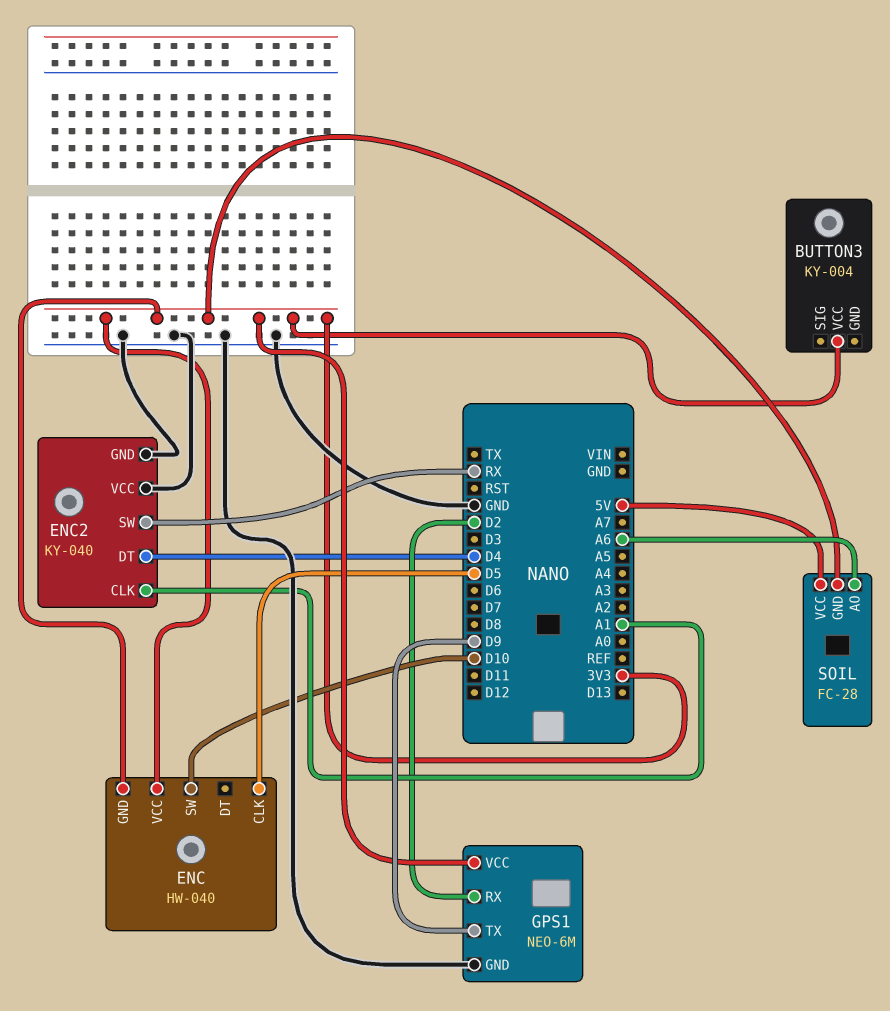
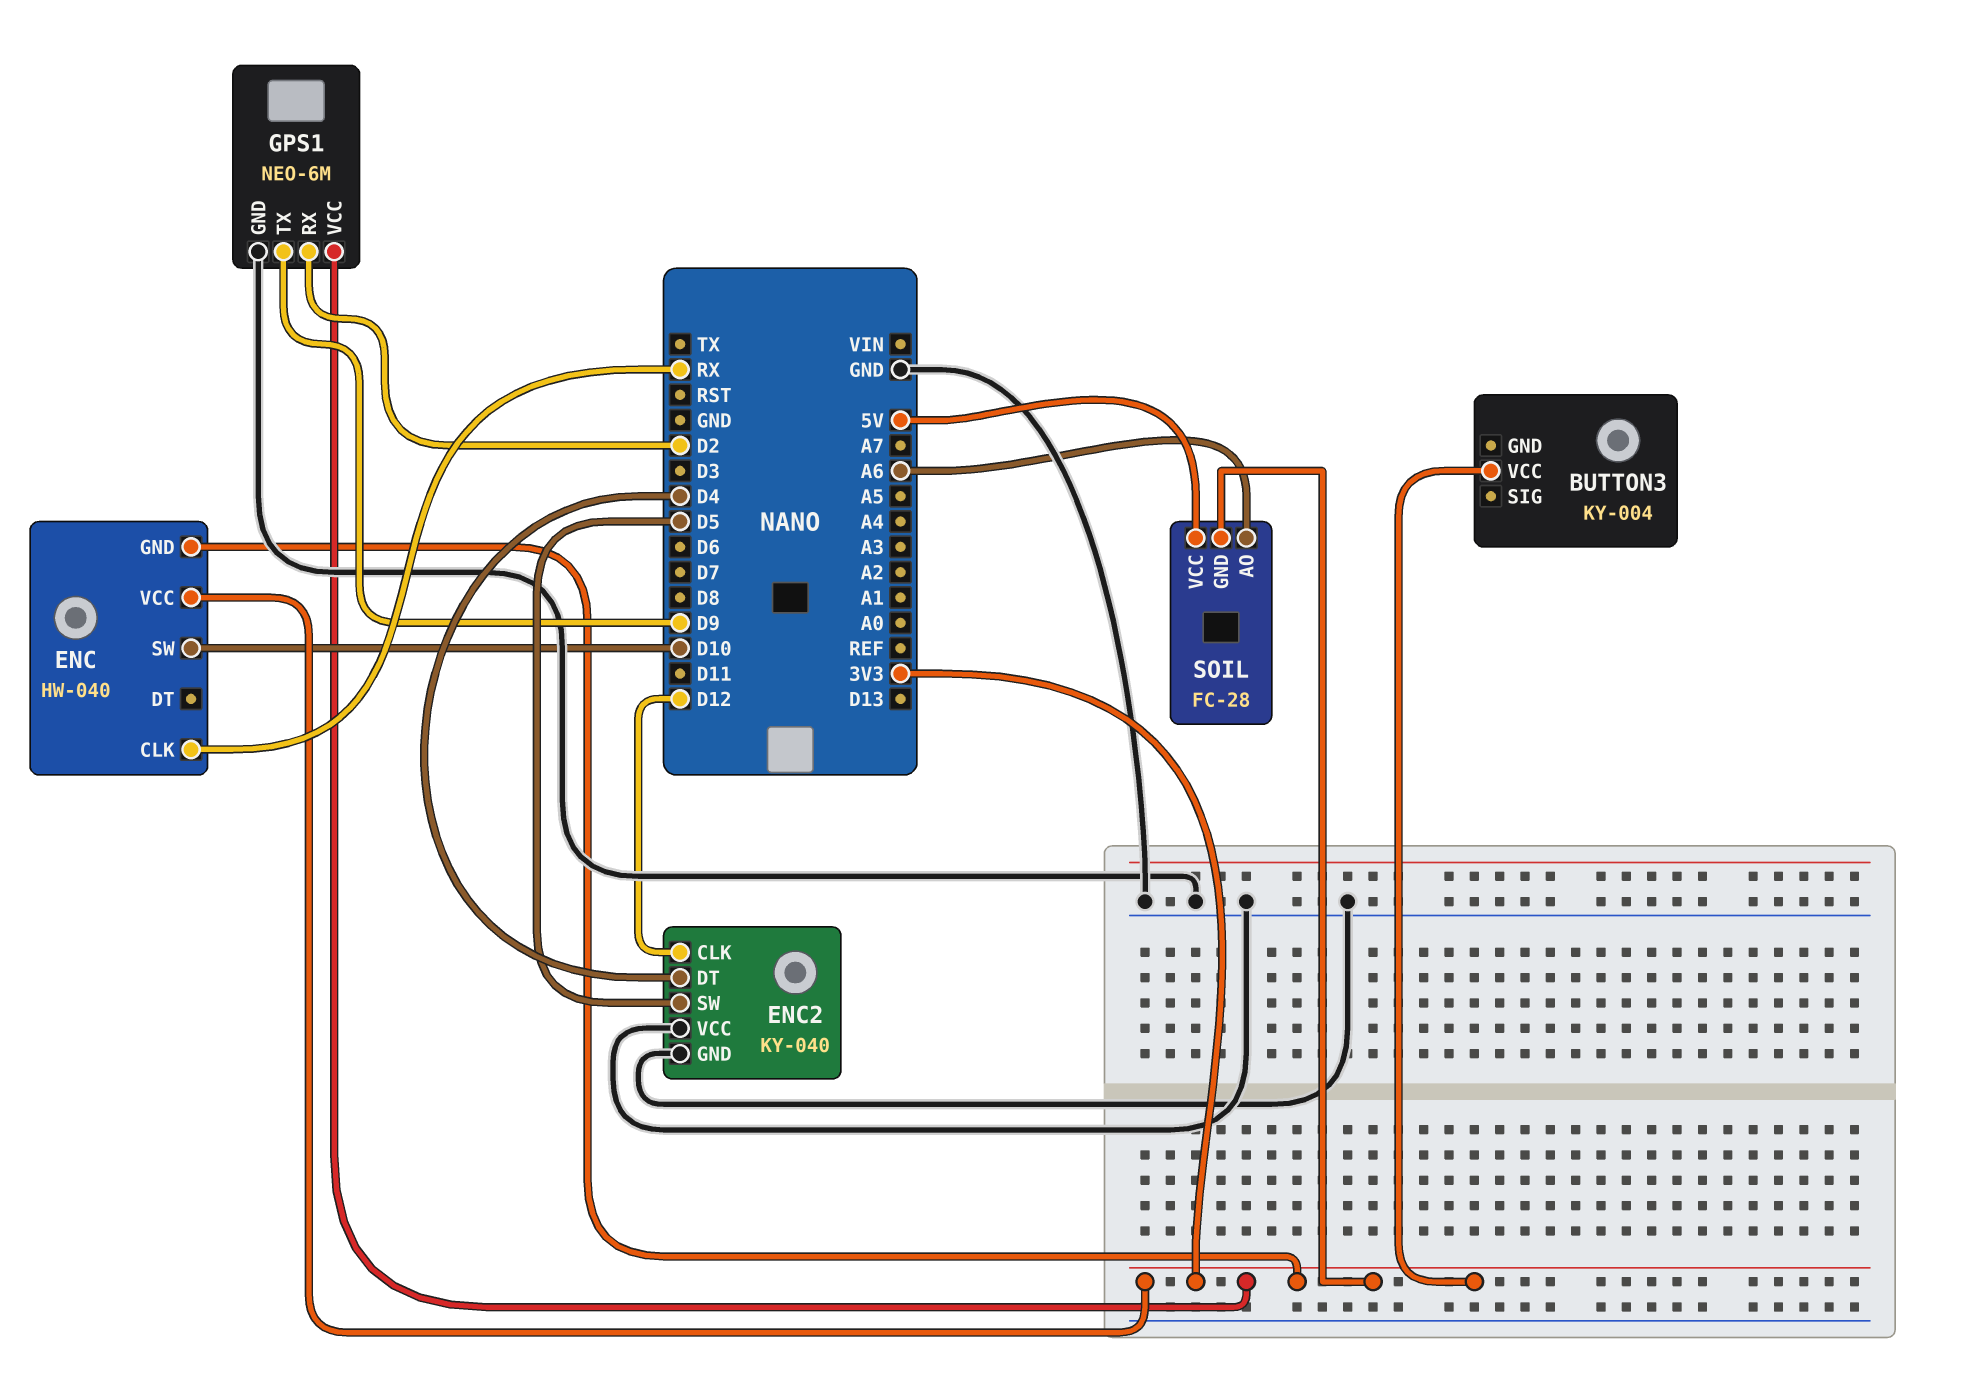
ENC pin CLK: D5 -> RX
ENC2 pin CLK: A1 -> D12
ENC2 pin SW: RX -> D5

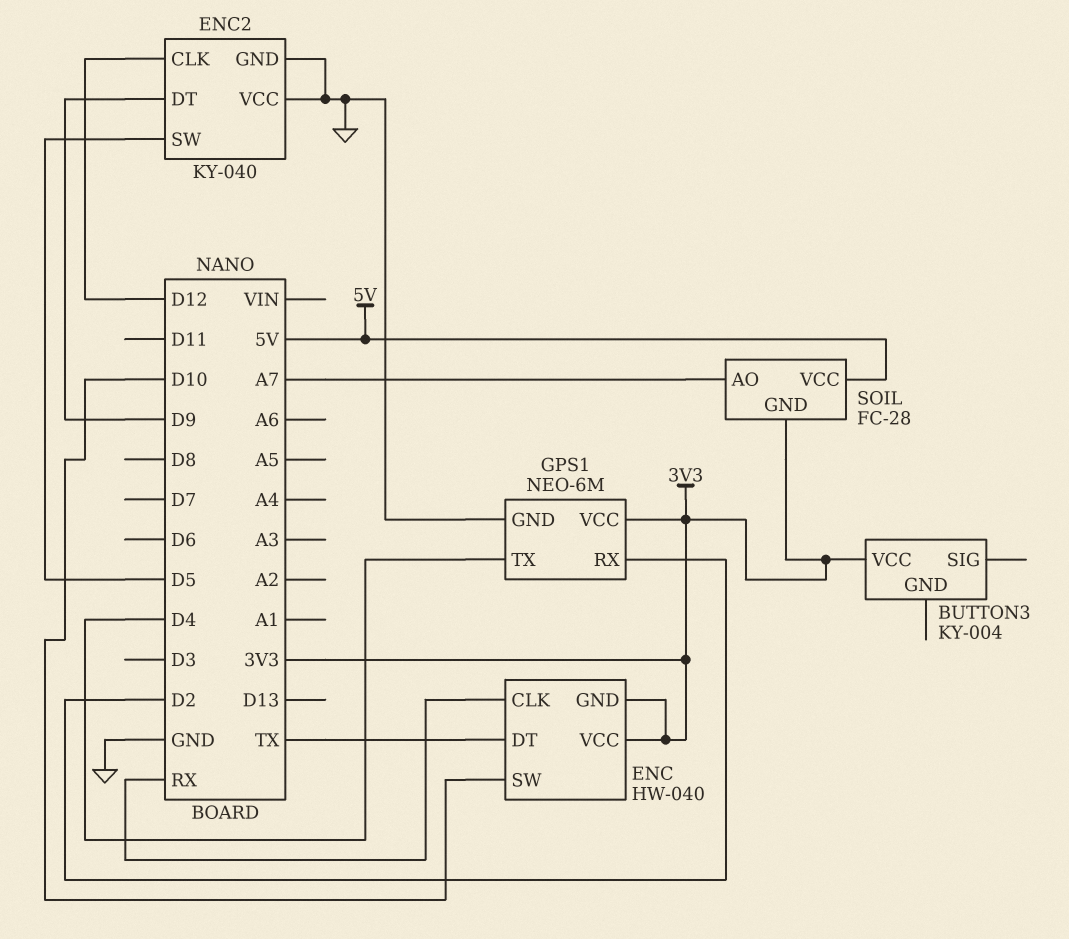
ENC pin DT: none -> TX
ENC2 pin DT: D4 -> D9
GPS1 pin TX: D9 -> D4
SOIL pin AO: A6 -> A7

